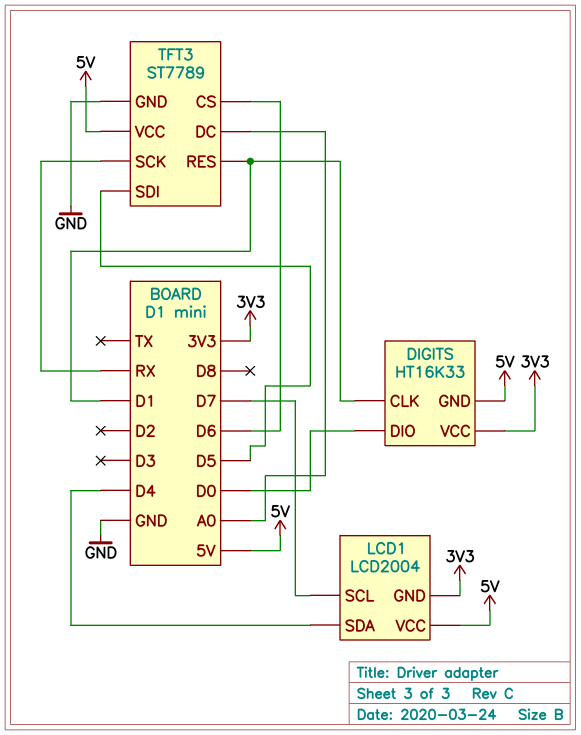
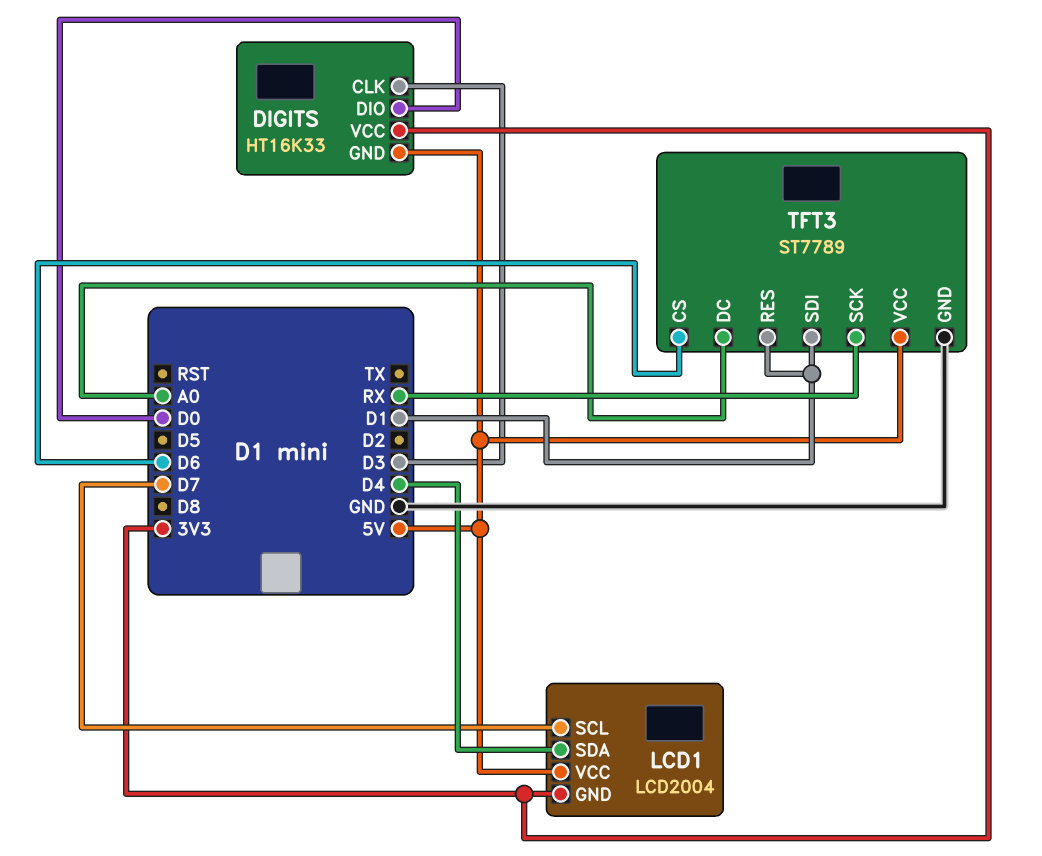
DIGITS pin CLK: D1 -> D3
TFT3 pin SDI: D5 -> D1

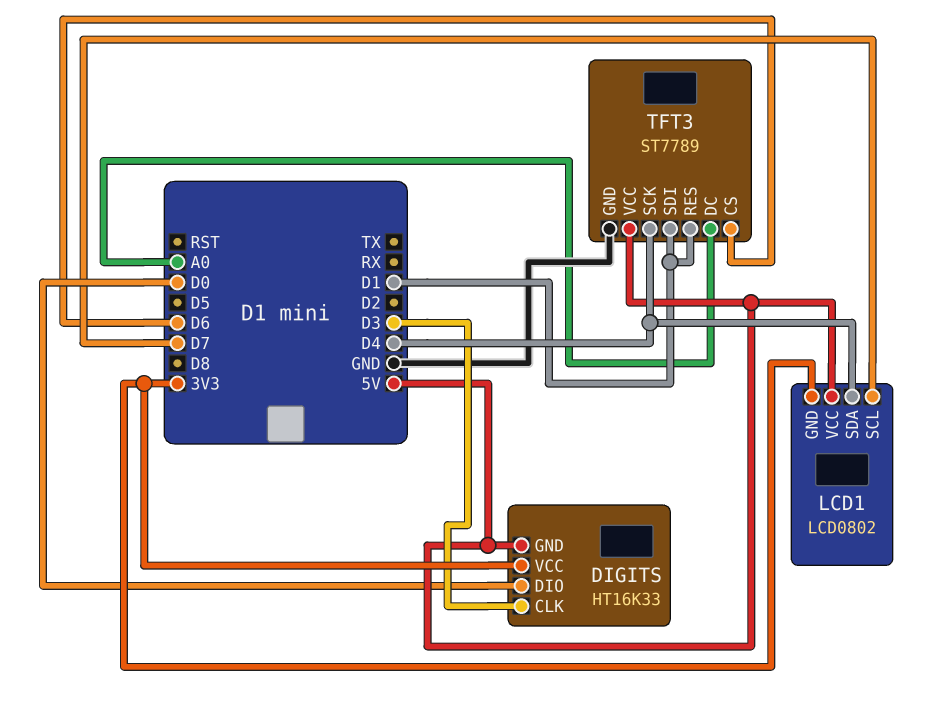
LCD1: LCD2004 -> LCD0802
TFT3 pin SCK: RX -> D4

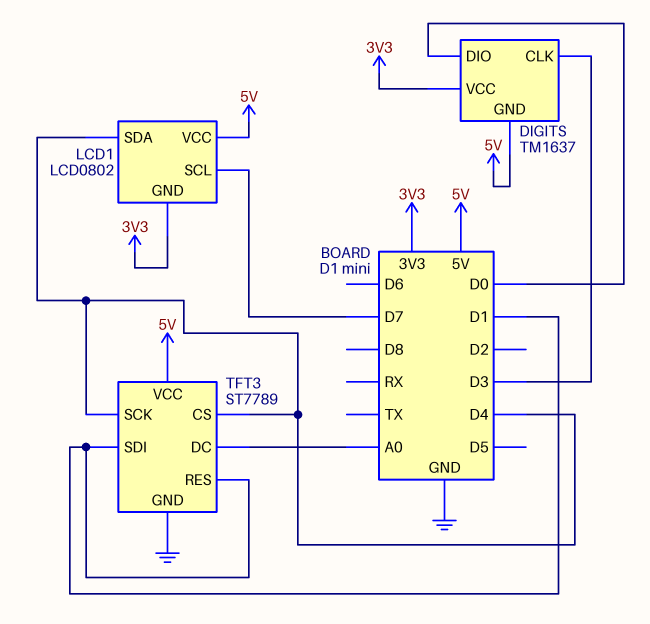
DIGITS: HT16K33 -> TM1637
TFT3 pin CS: D6 -> D4

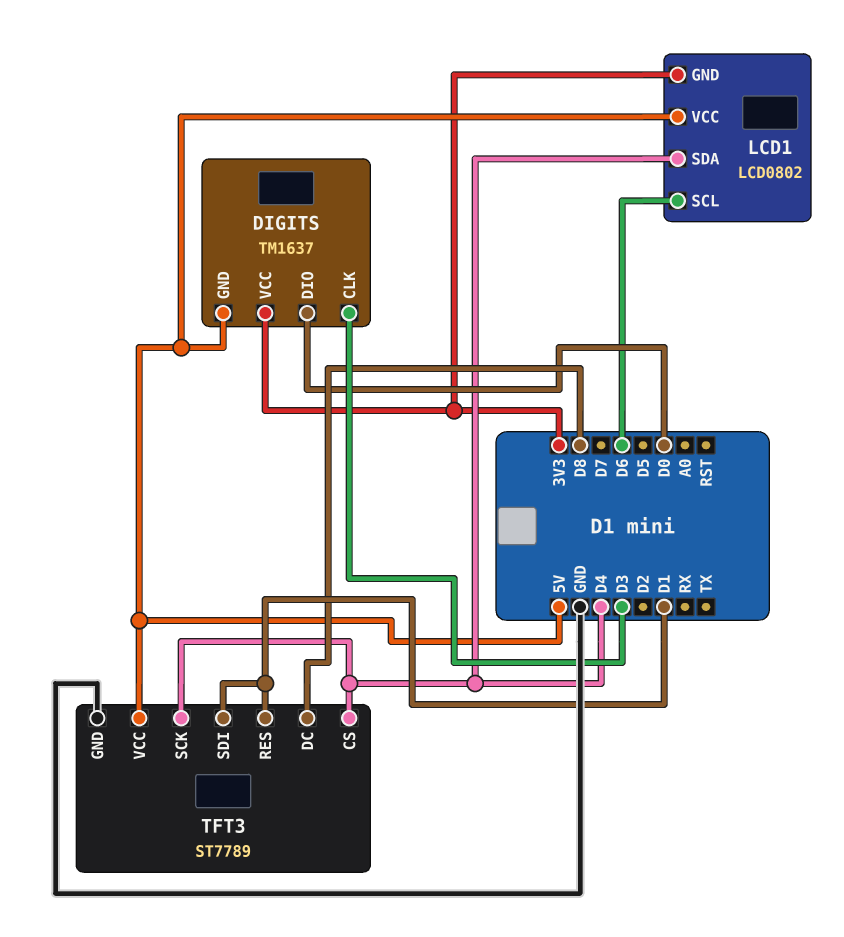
LCD1 pin SCL: D7 -> D6
TFT3 pin DC: A0 -> D8

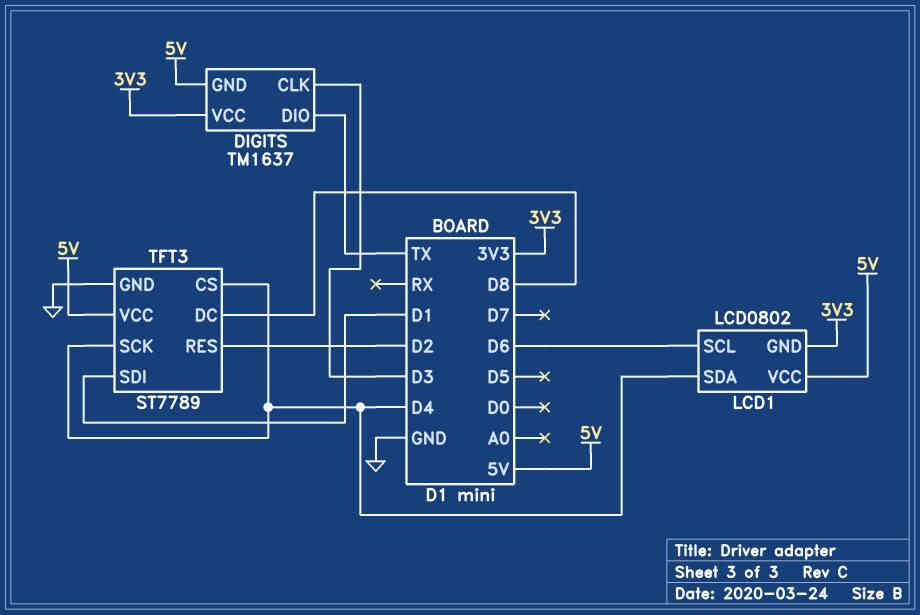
DIGITS pin DIO: D0 -> TX
TFT3 pin RES: D1 -> D2

